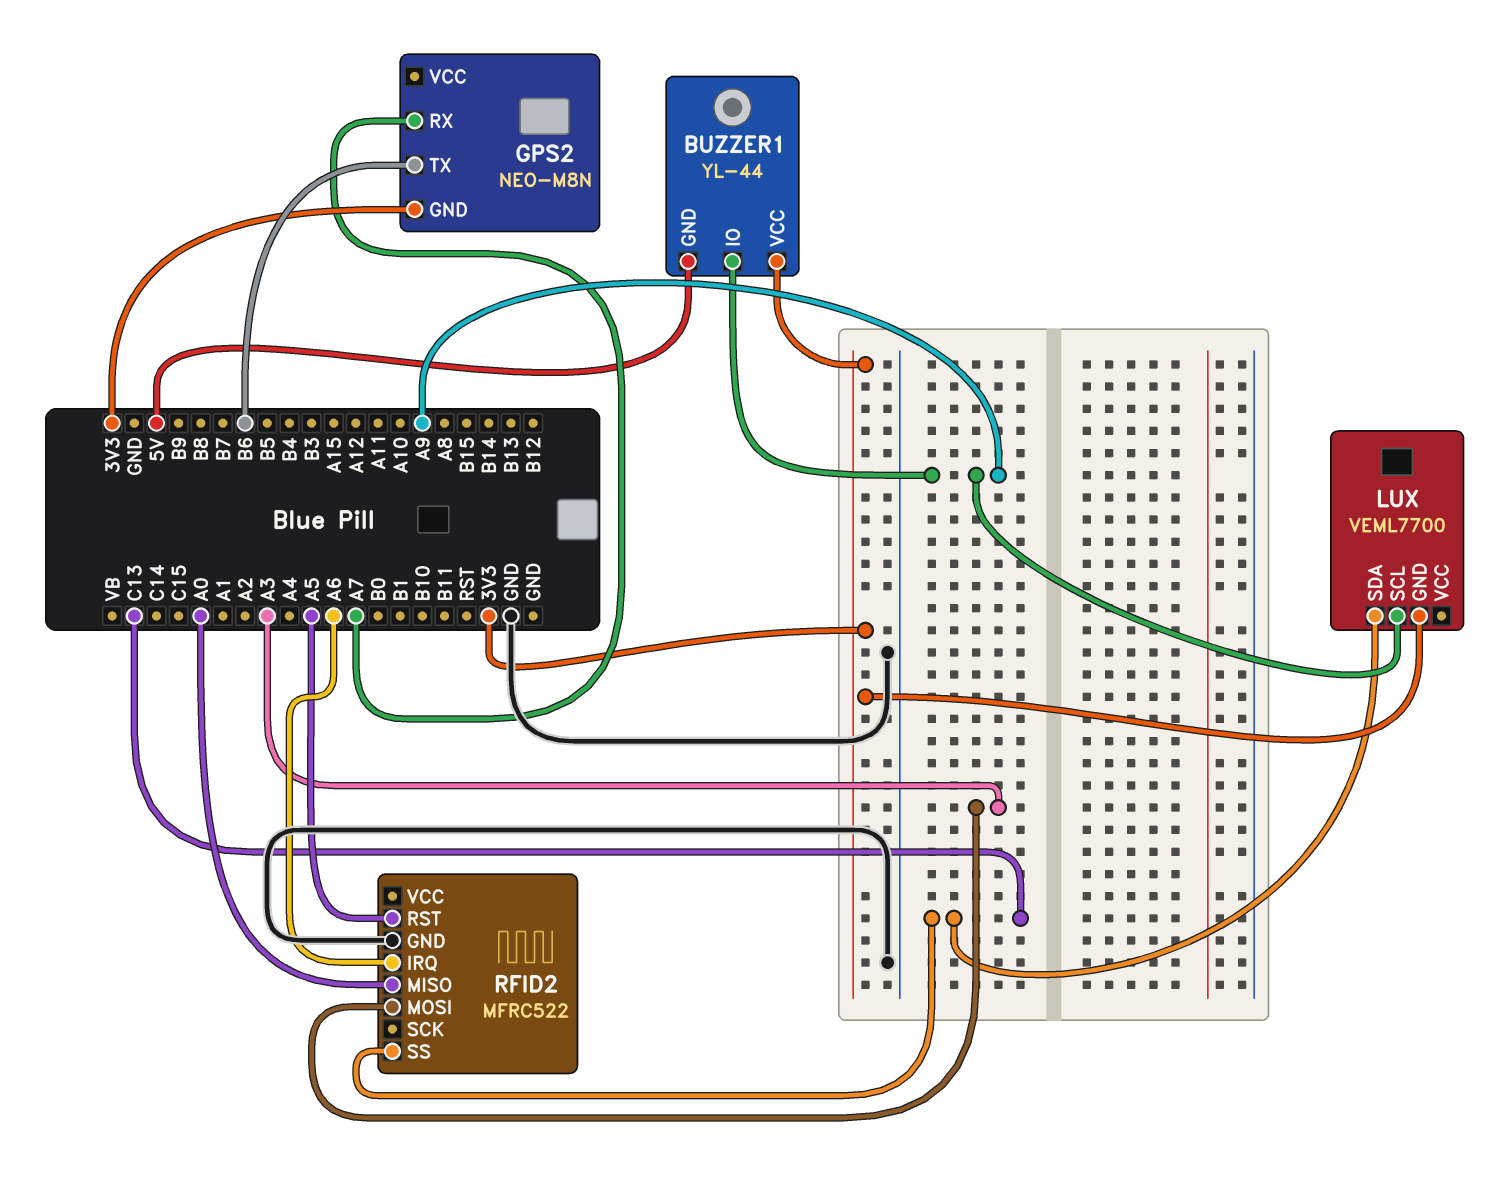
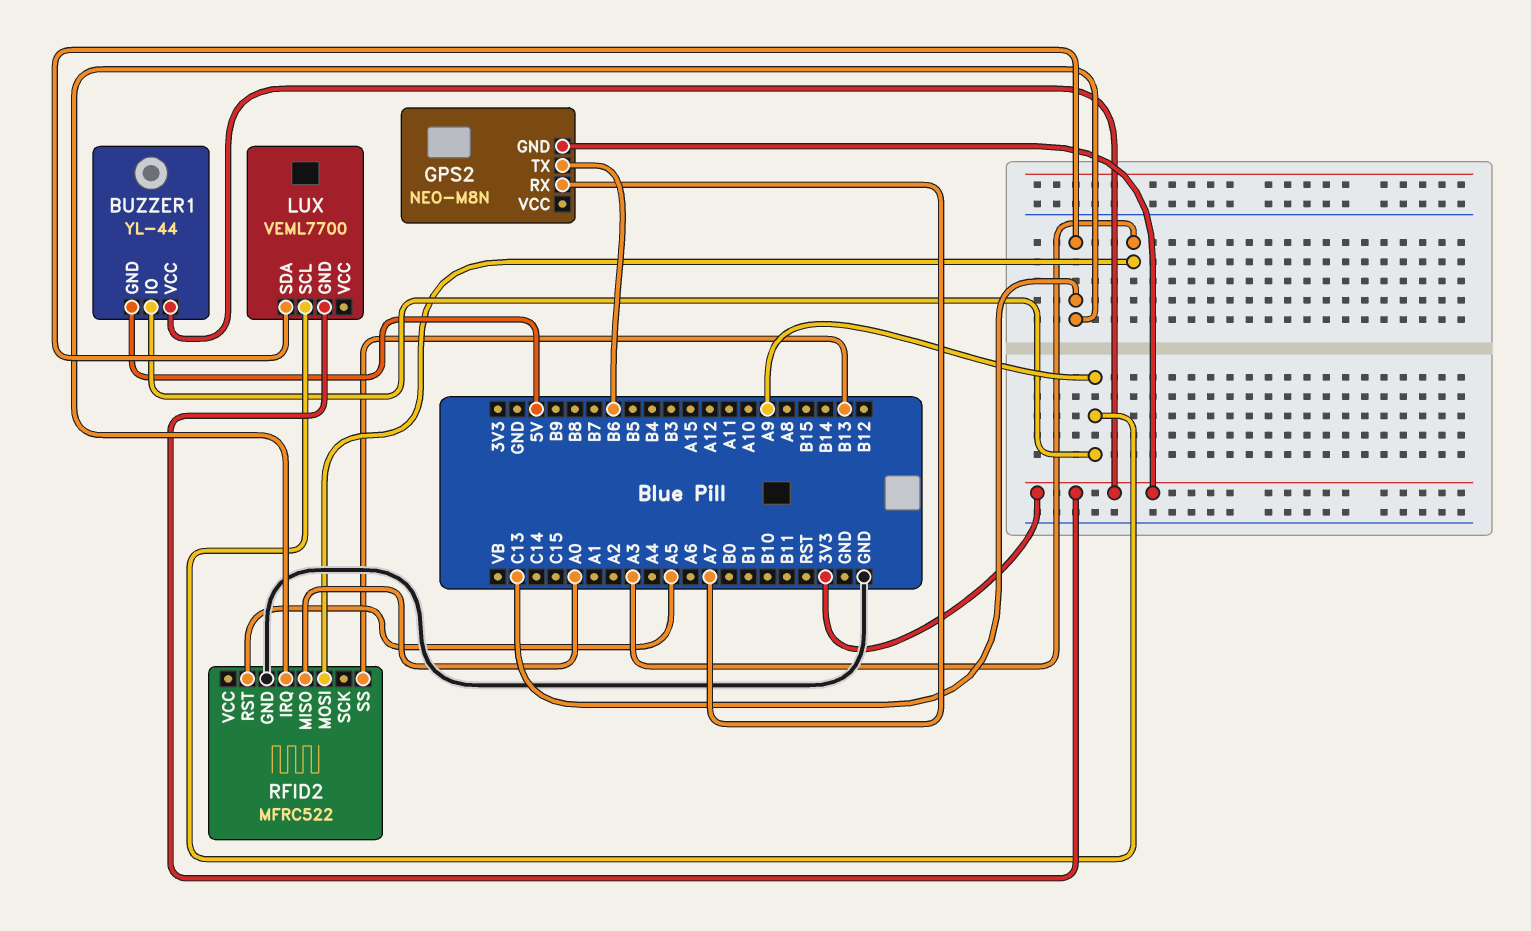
RFID2 pin IRQ: A6 -> C13
RFID2 pin SS: C13 -> B13

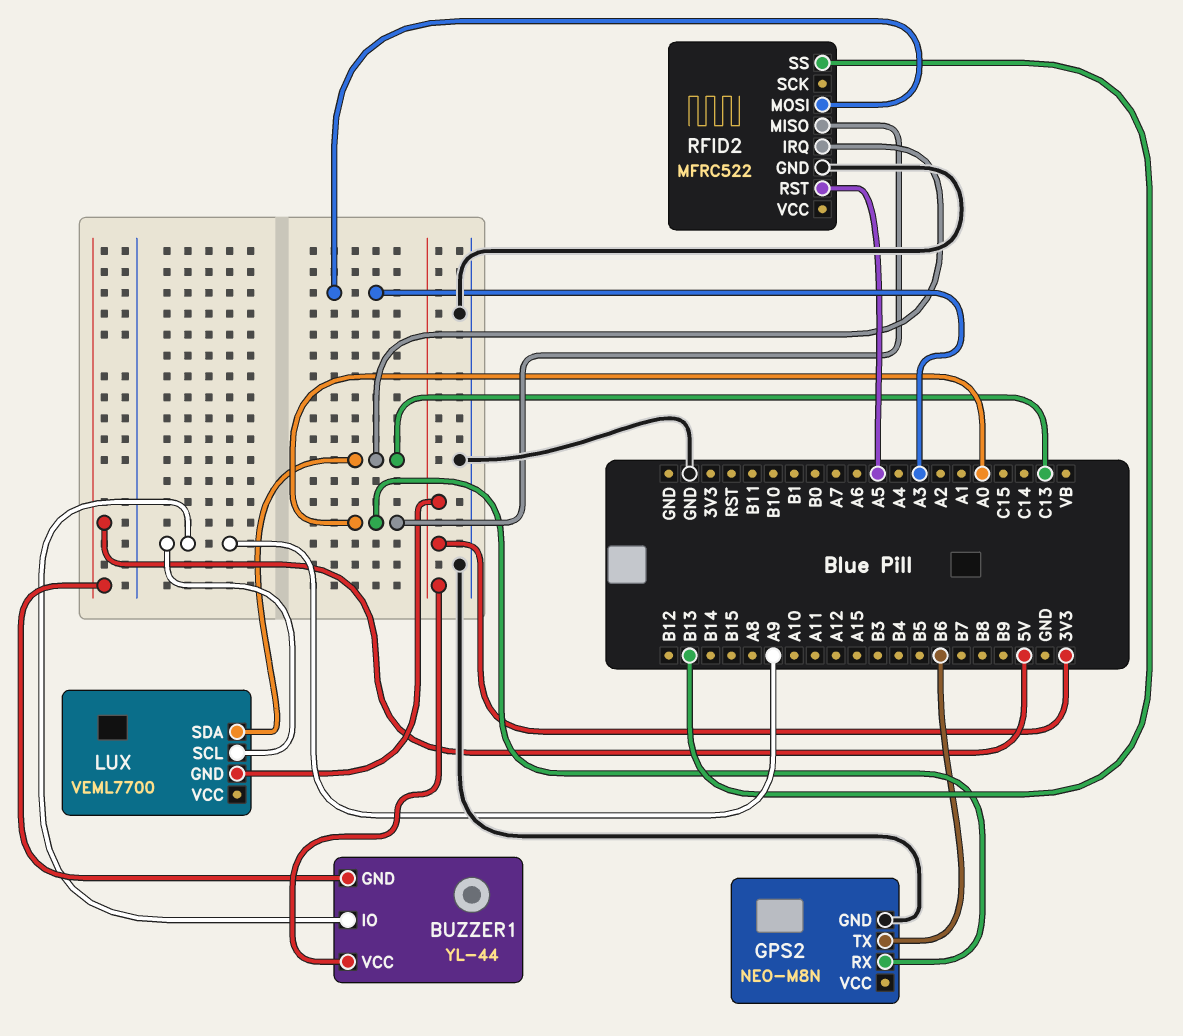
GPS2 pin GND: 3V3 -> GND
GPS2 pin RX: A7 -> A0

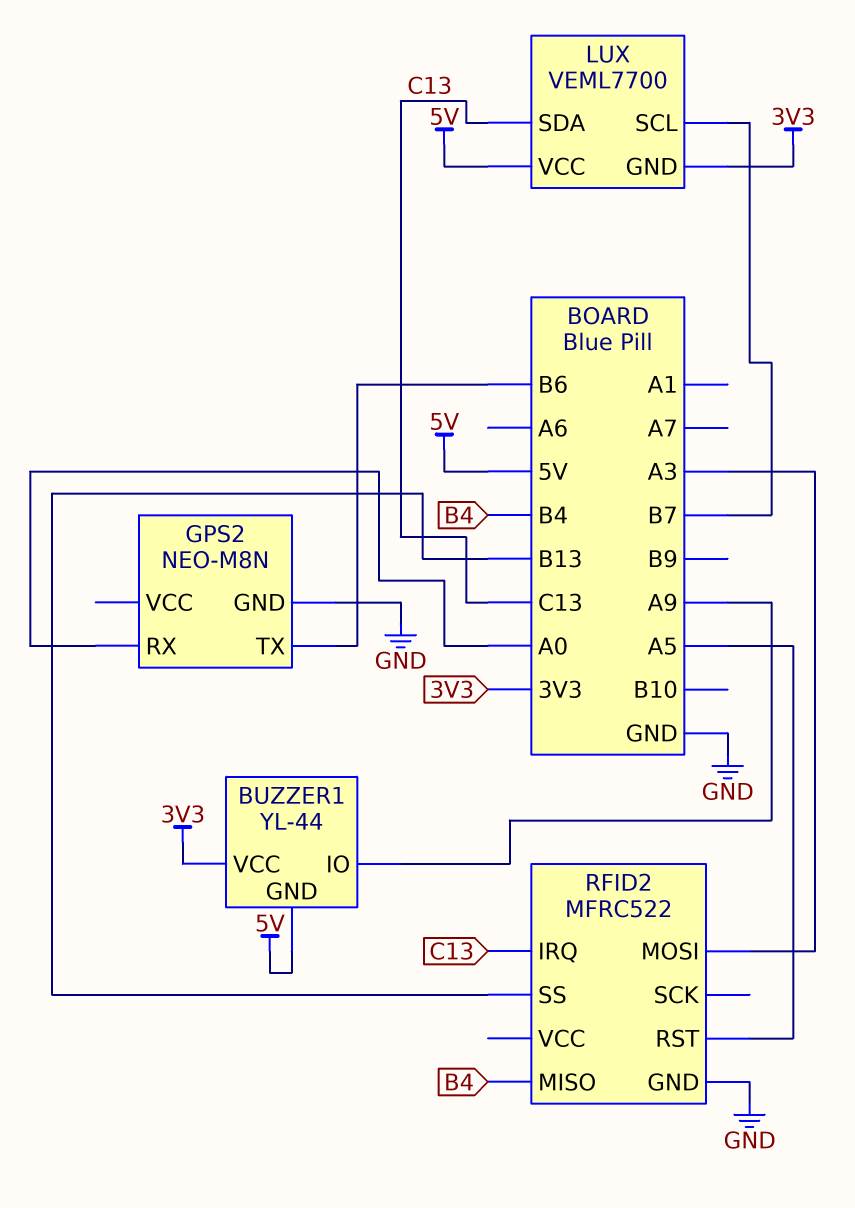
LUX pin SCL: A9 -> B7
LUX pin VCC: none -> 5V
RFID2 pin MISO: A0 -> B4

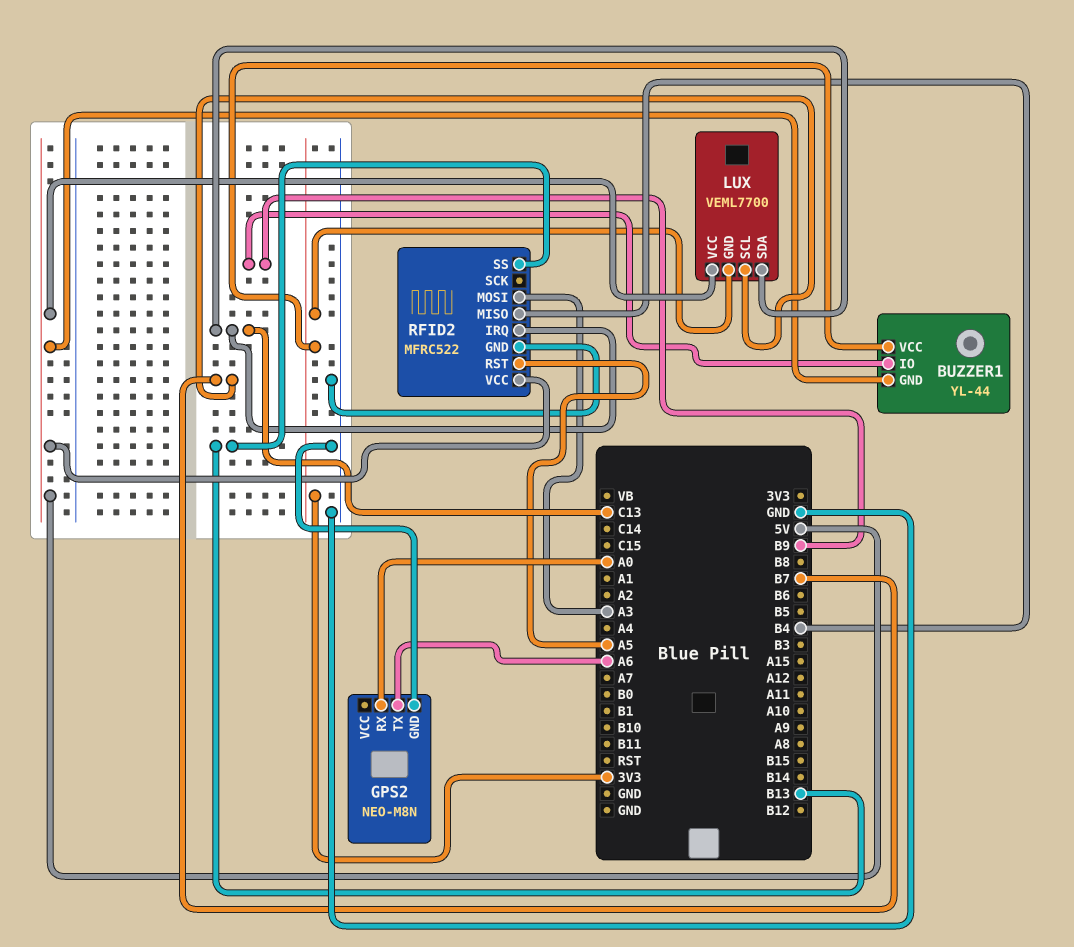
BUZZER1 pin IO: A9 -> B9
GPS2 pin TX: B6 -> A6
RFID2 pin VCC: none -> 5V

